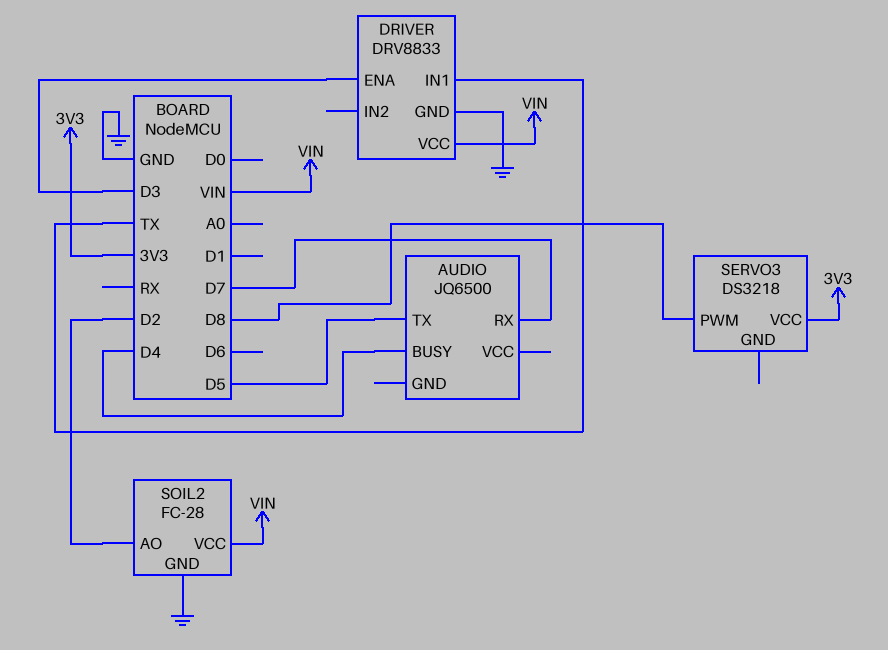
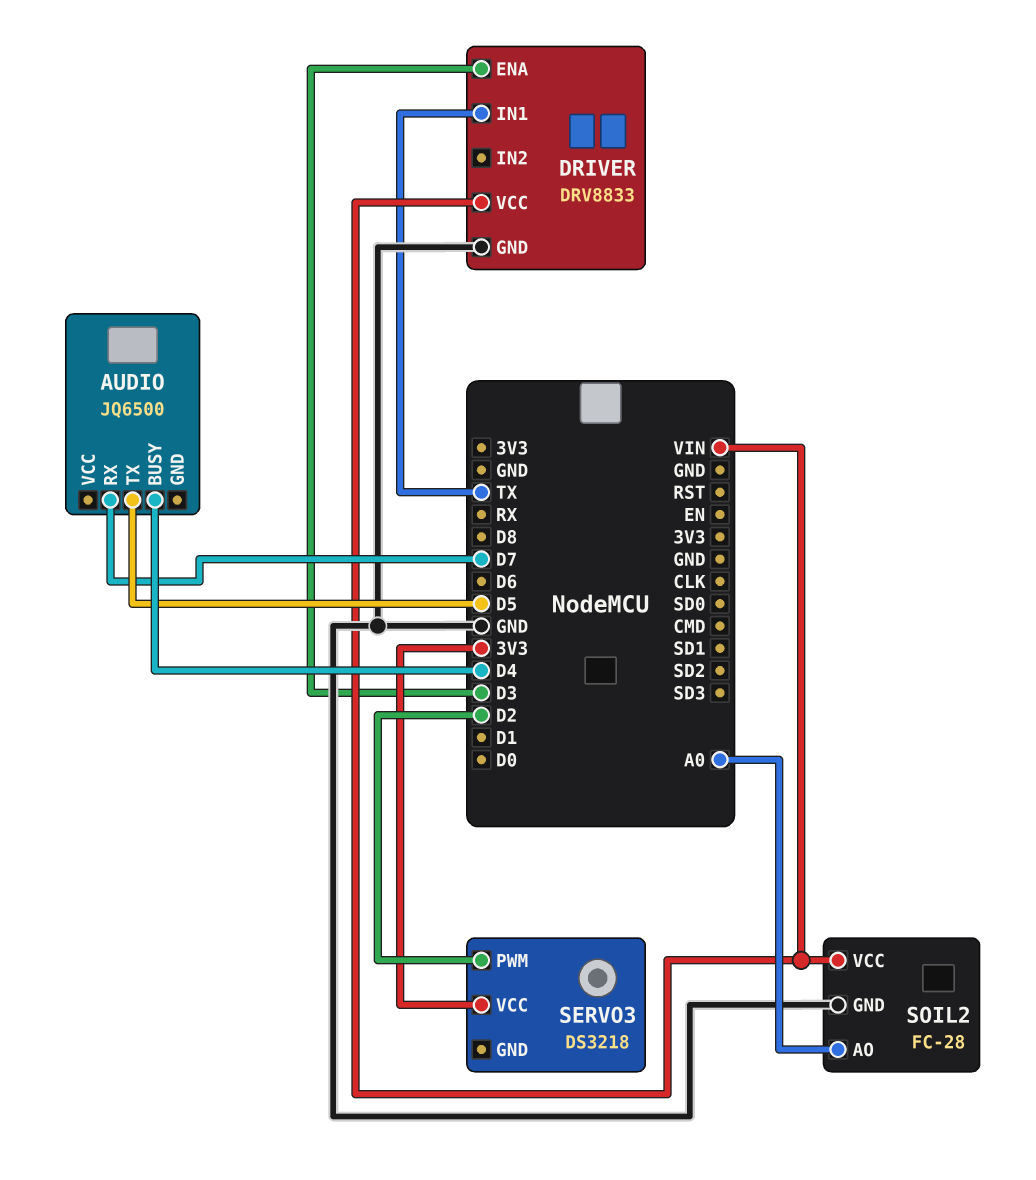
SERVO3 pin PWM: D8 -> D2
SOIL2 pin AO: D2 -> A0

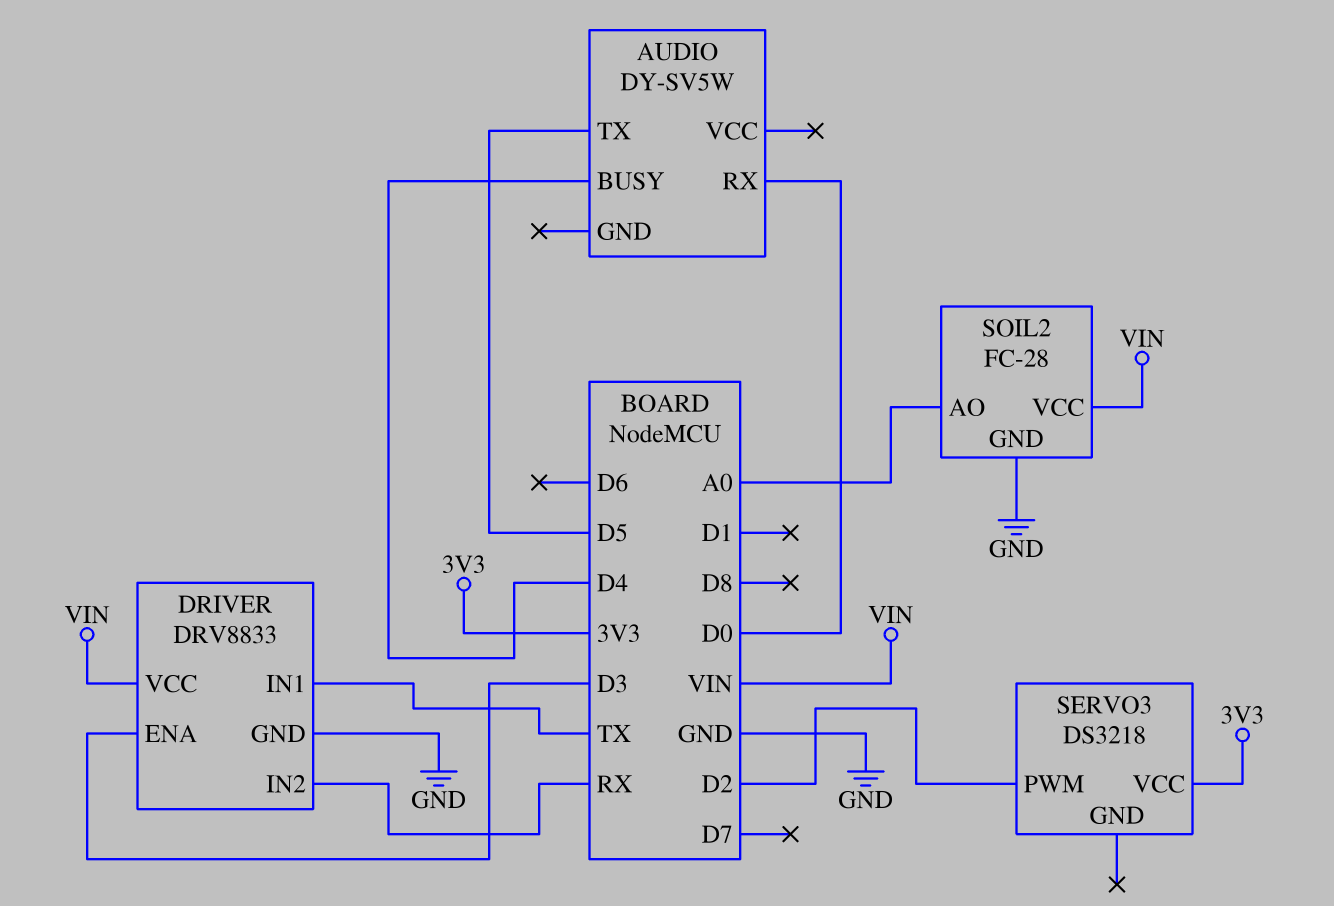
AUDIO: JQ6500 -> DY-SV5W
AUDIO pin RX: D7 -> D0
DRIVER pin IN2: none -> RX

